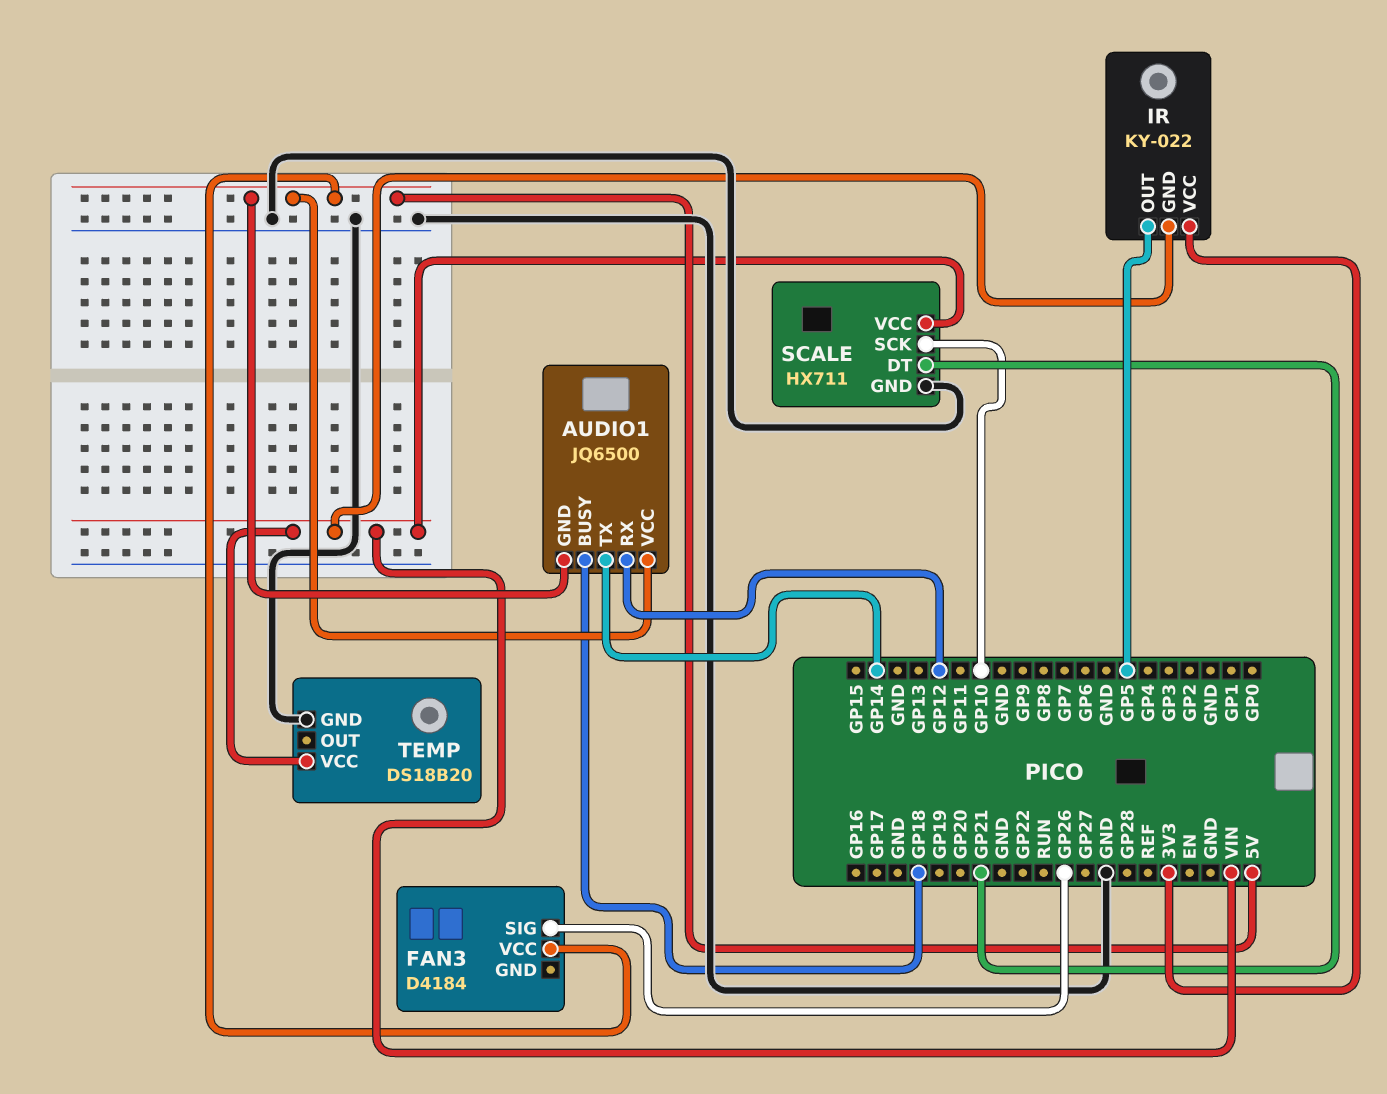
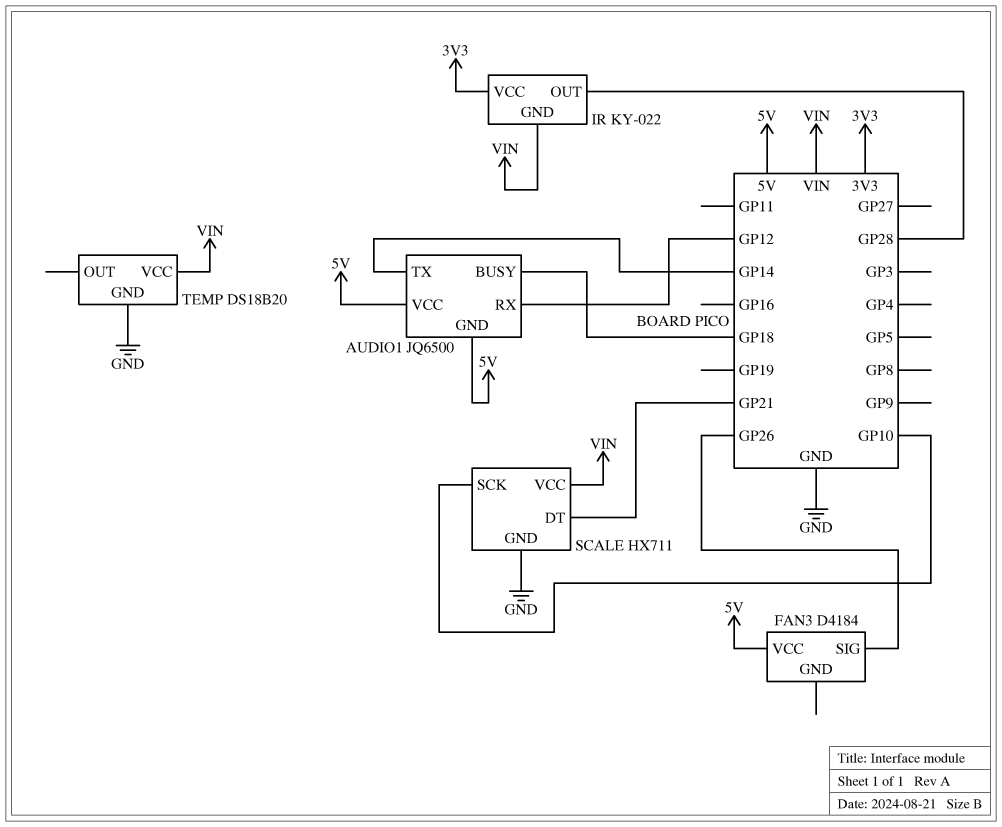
IR pin OUT: GP5 -> GP28

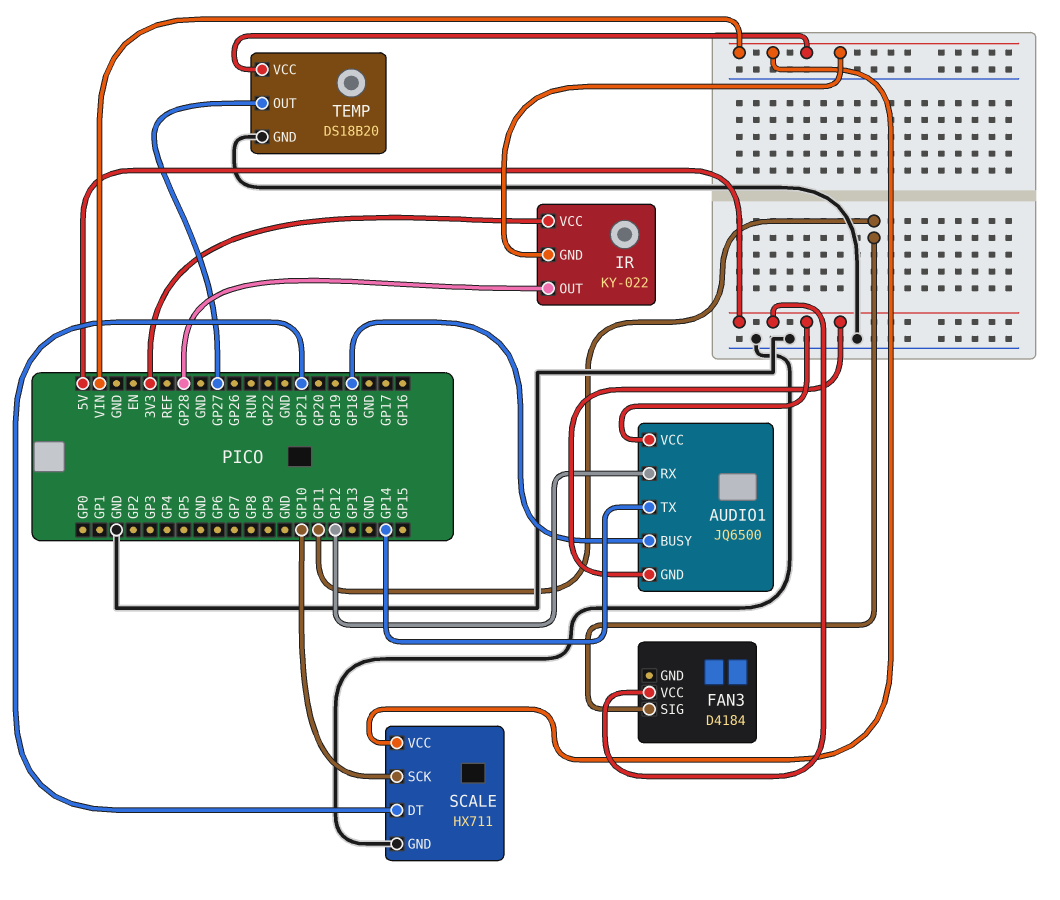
FAN3 pin SIG: GP26 -> GP11
TEMP pin OUT: none -> GP27

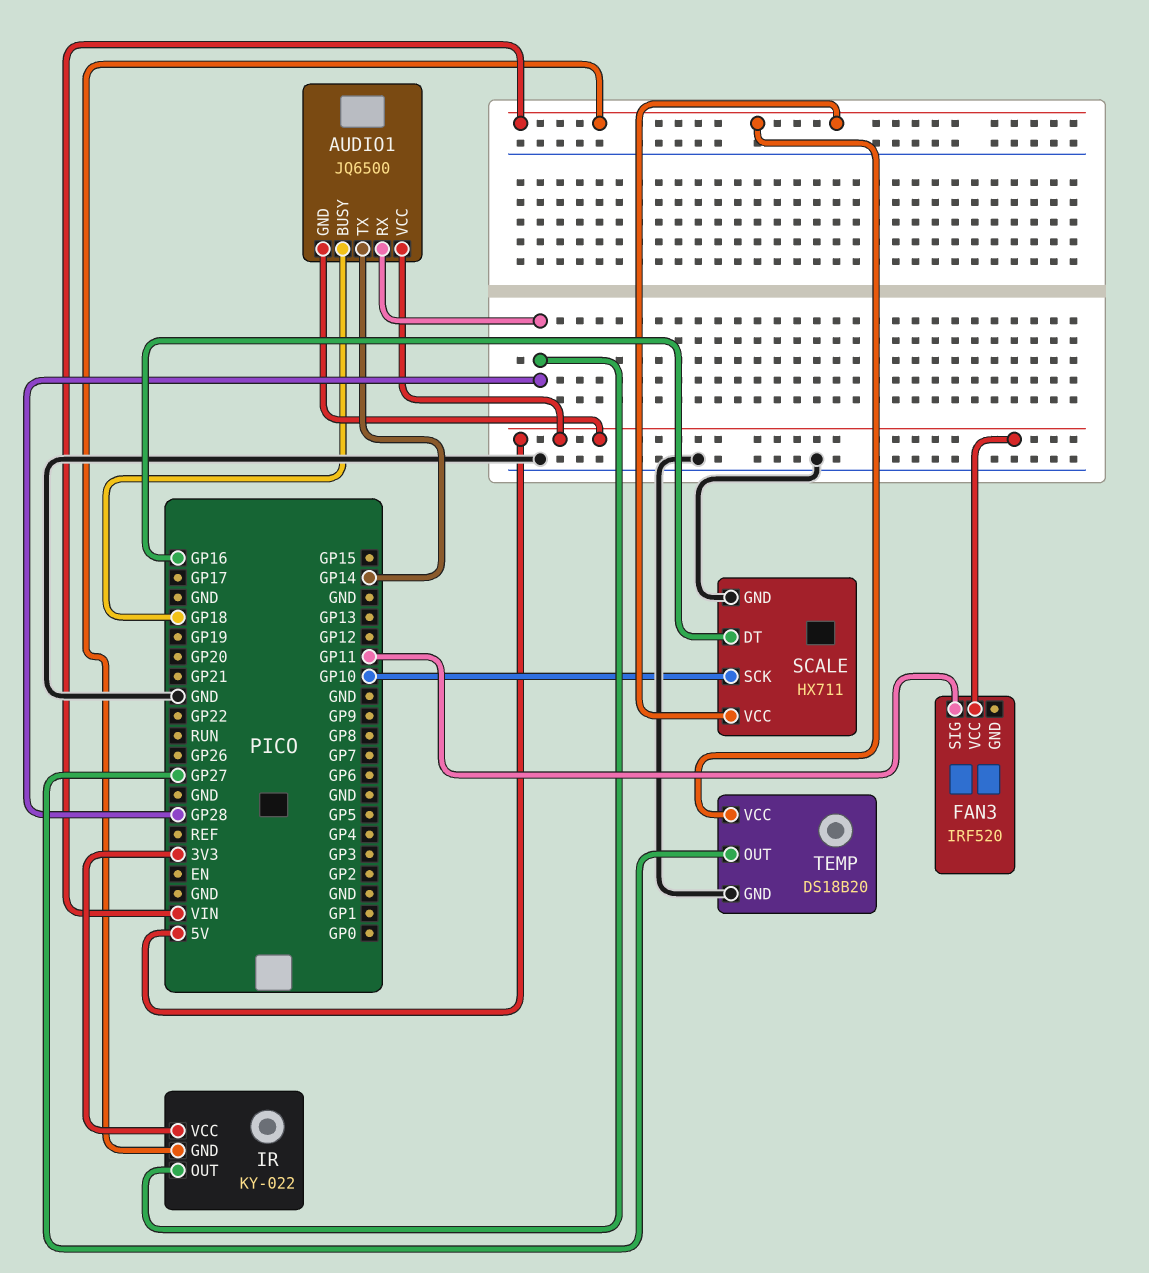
AUDIO1 pin RX: GP12 -> GP28
FAN3: D4184 -> IRF520
SCALE pin DT: GP21 -> GP16

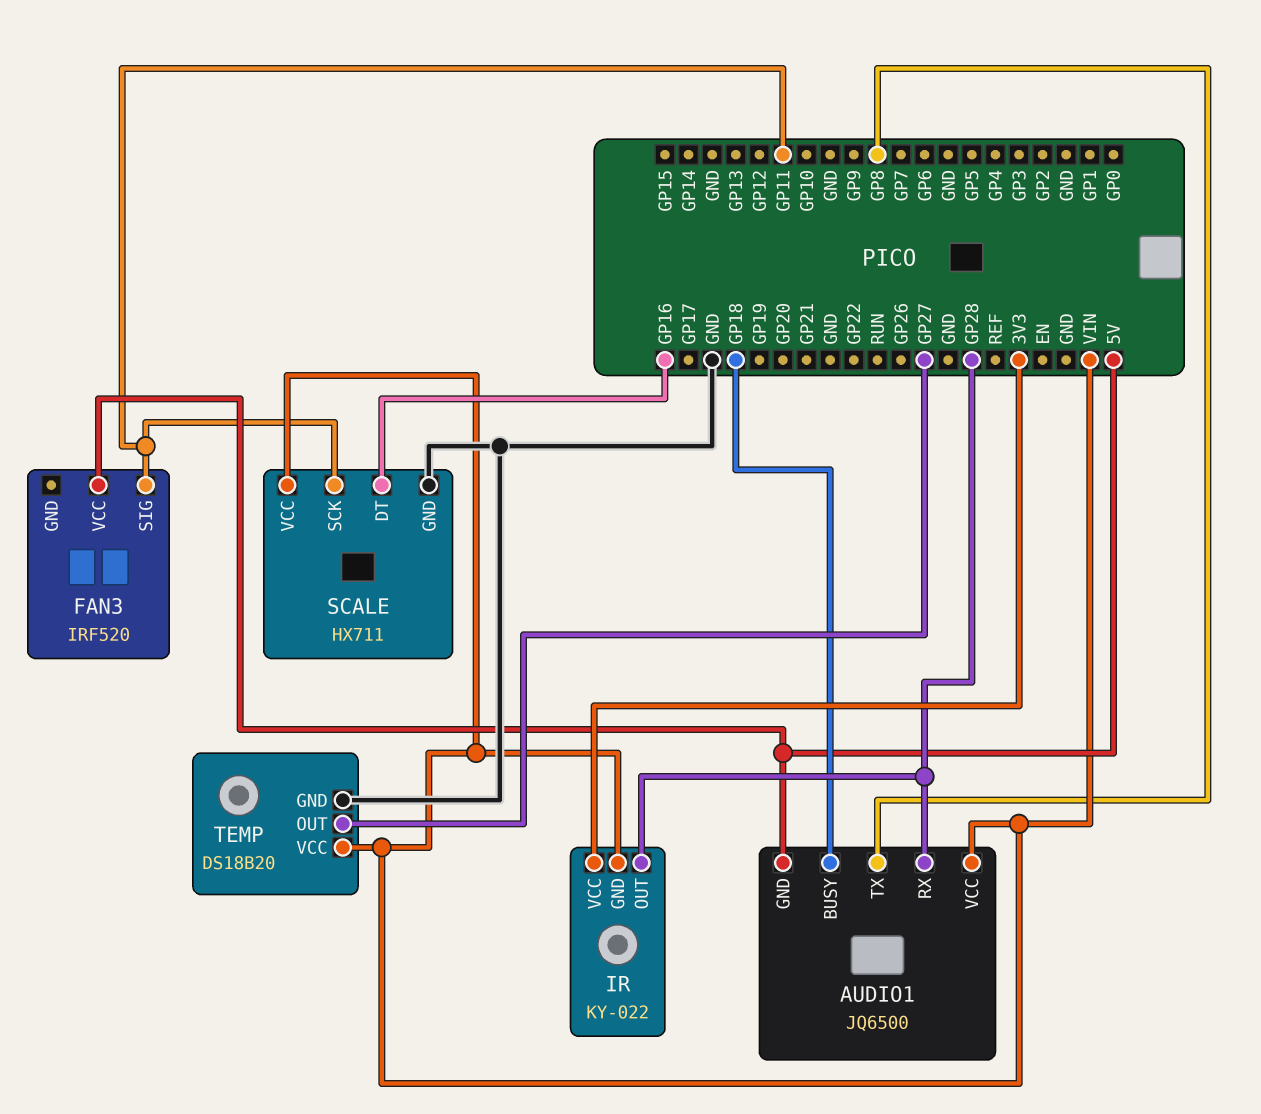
AUDIO1 pin TX: GP14 -> GP8
AUDIO1 pin VCC: 5V -> VIN
SCALE pin SCK: GP10 -> GP11

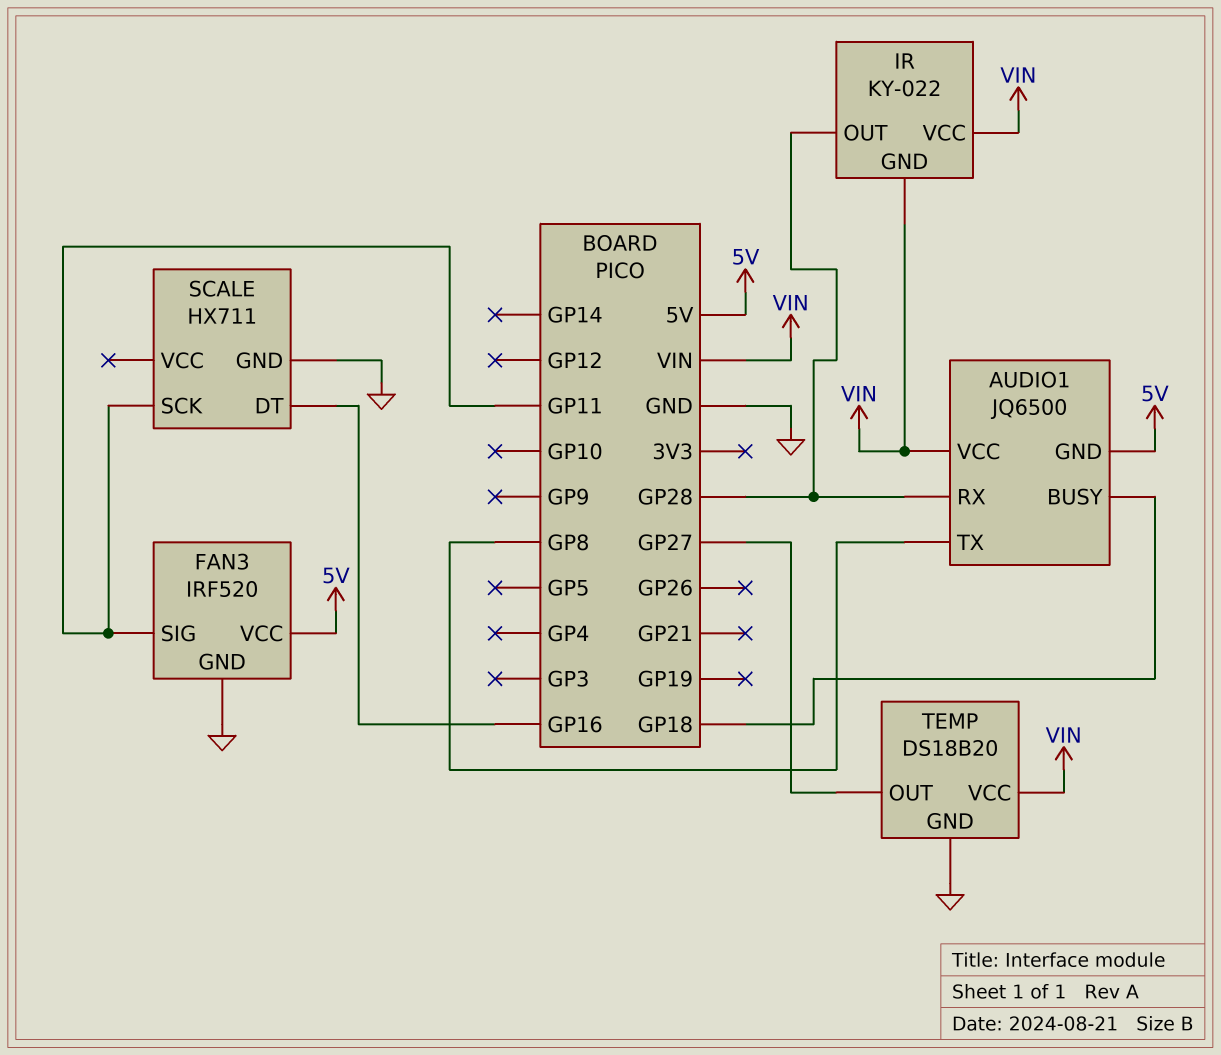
FAN3 pin GND: none -> GND
IR pin VCC: 3V3 -> VIN
SCALE pin VCC: VIN -> none

